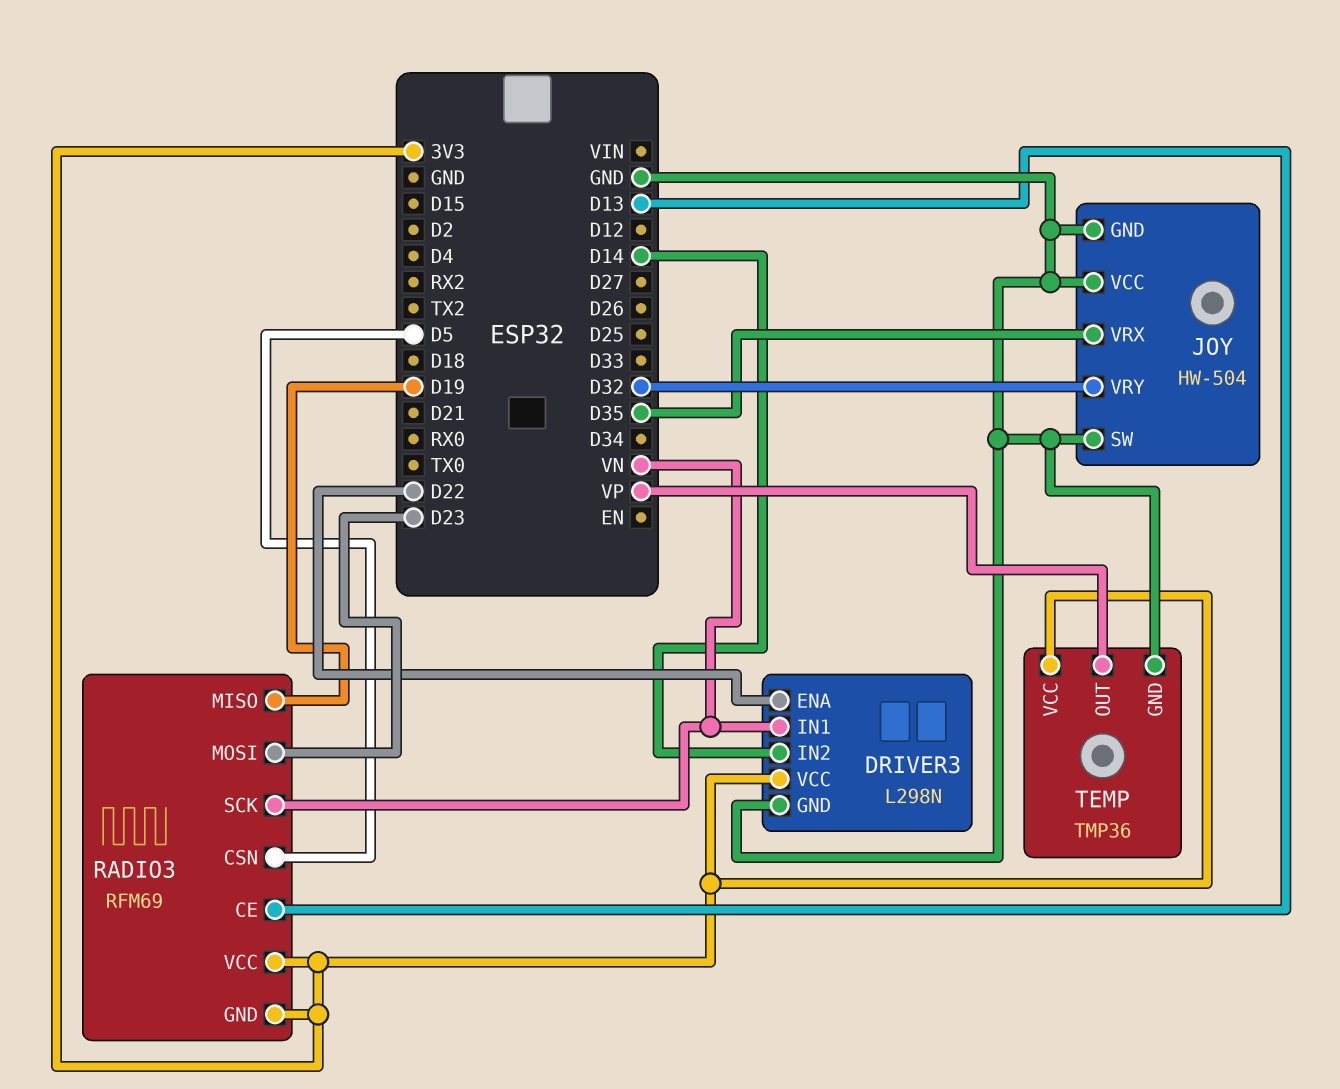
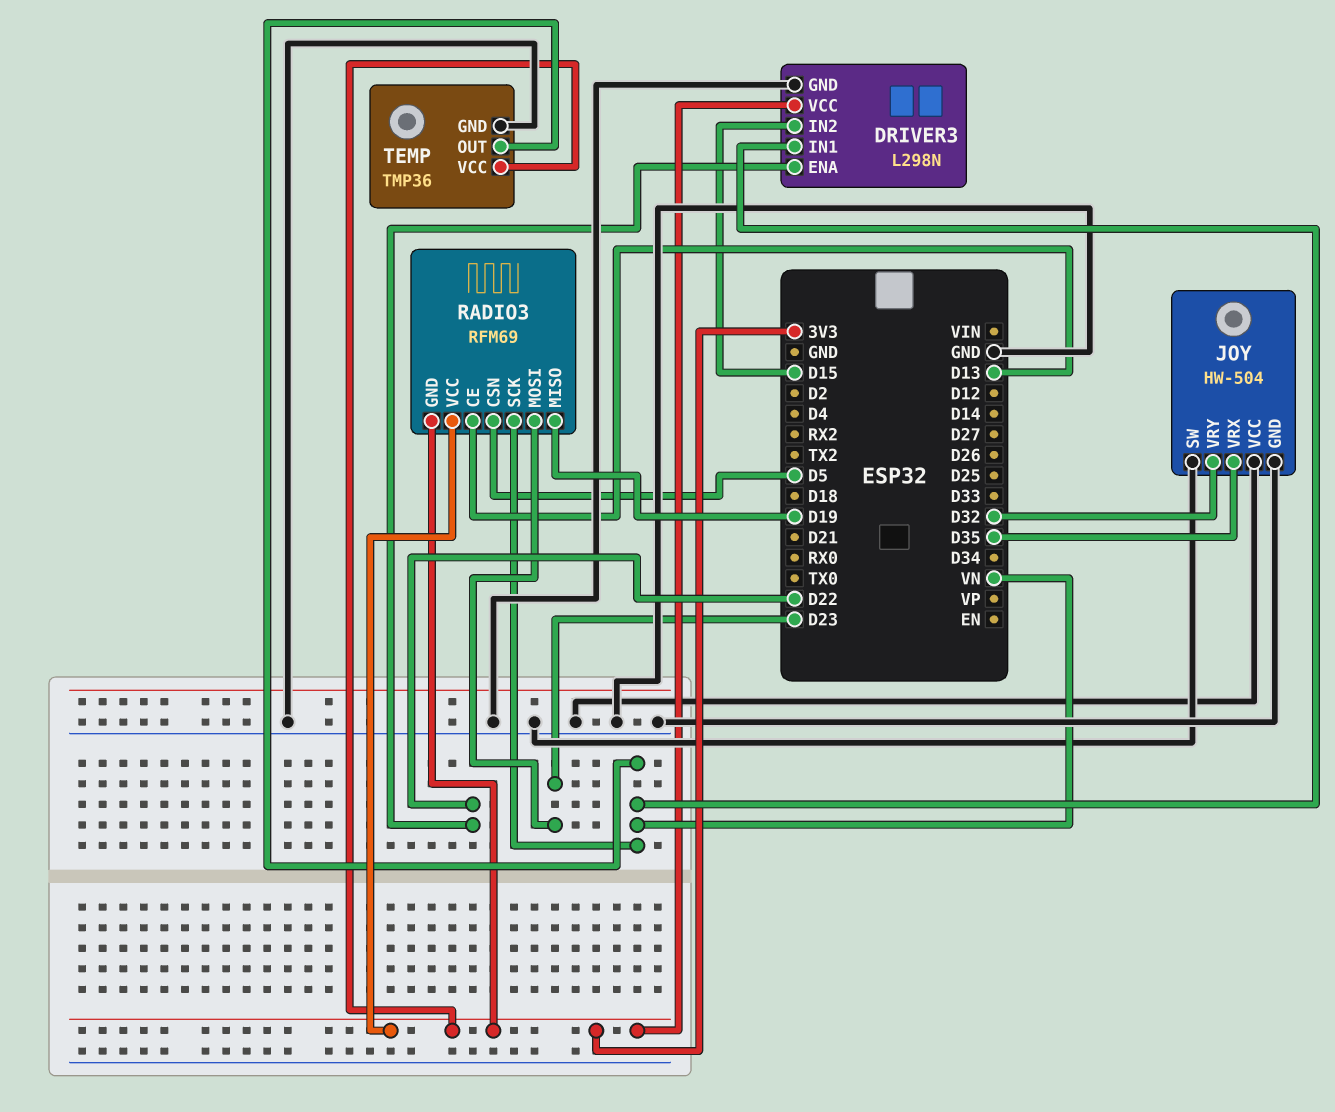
DRIVER3 pin IN2: D14 -> D15
TEMP pin OUT: VP -> VN

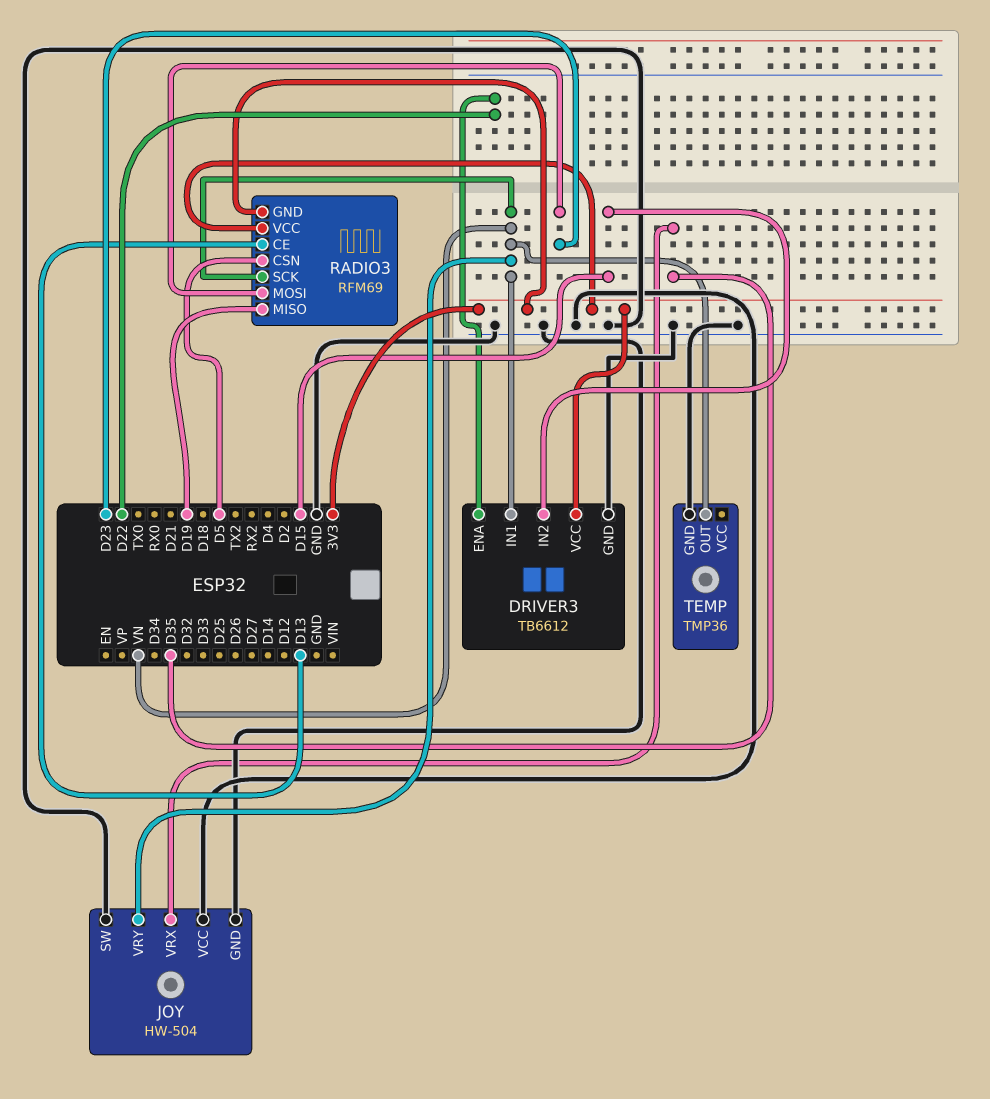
DRIVER3: L298N -> TB6612
JOY pin VRY: D32 -> VN
TEMP pin VCC: 3V3 -> none

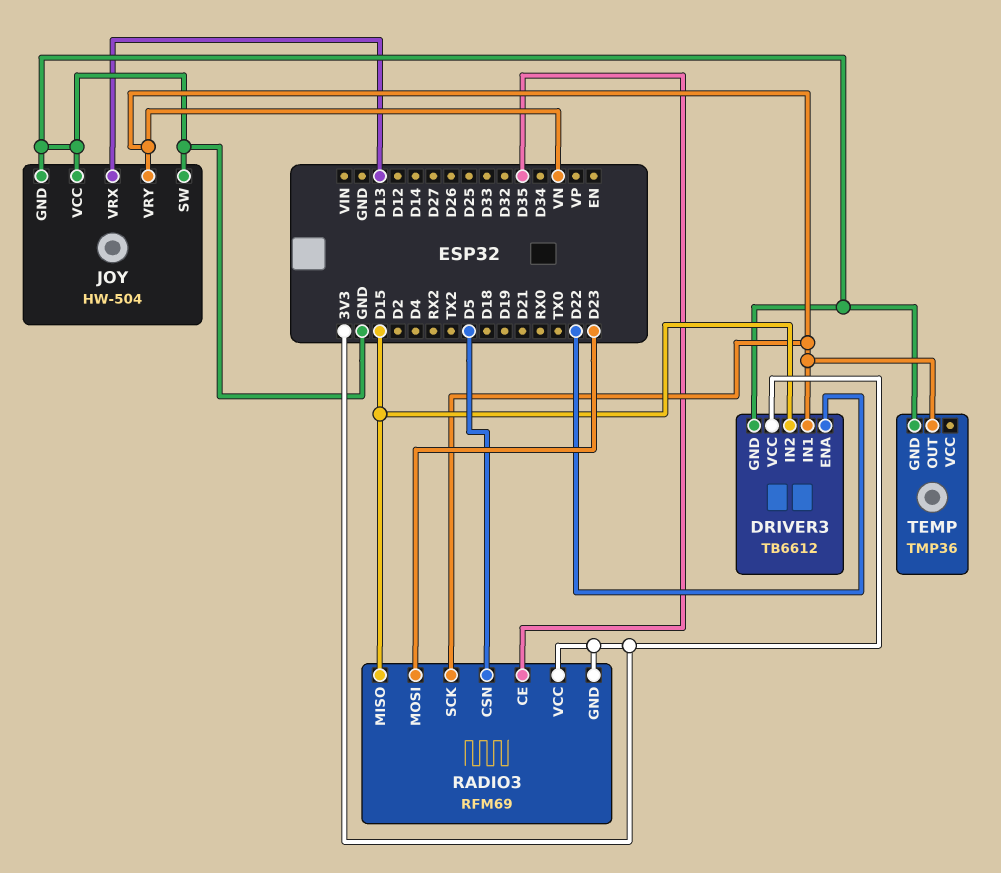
JOY pin VRX: D35 -> D13
RADIO3 pin CE: D13 -> D35
RADIO3 pin MISO: D19 -> D15

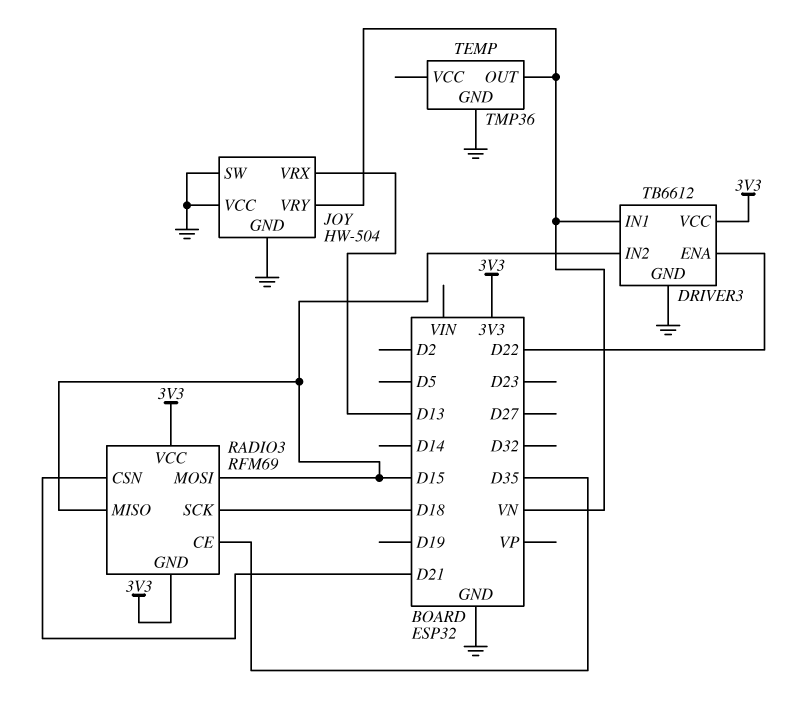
RADIO3 pin CSN: D5 -> D21
RADIO3 pin MOSI: D23 -> D15
RADIO3 pin SCK: VN -> D18

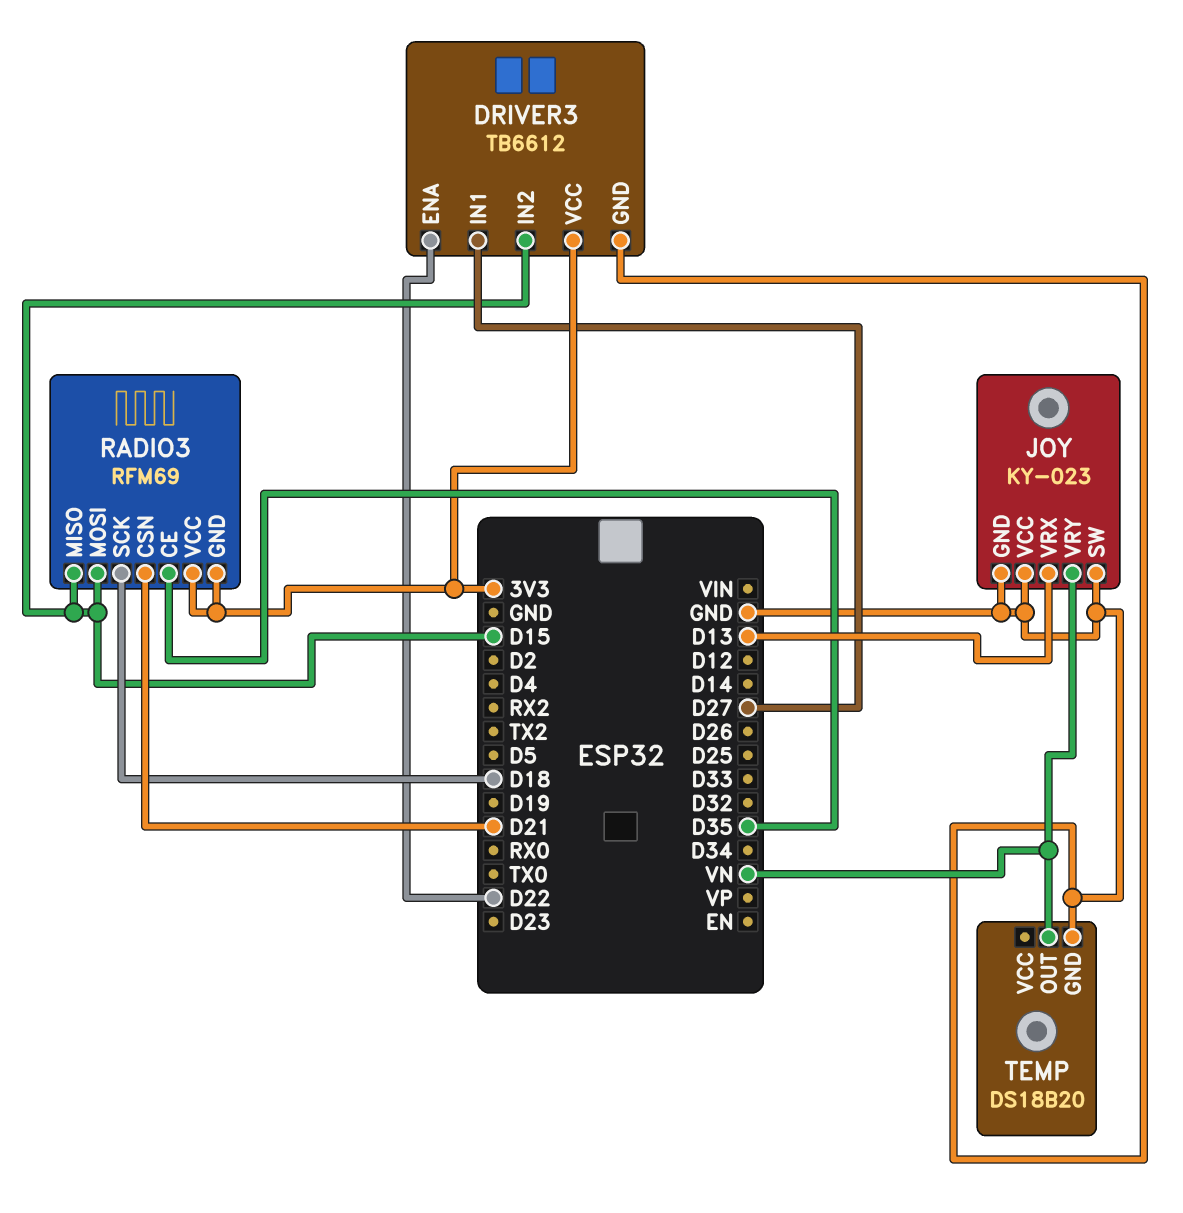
DRIVER3 pin IN1: VN -> D27
JOY: HW-504 -> KY-023
TEMP: TMP36 -> DS18B20

